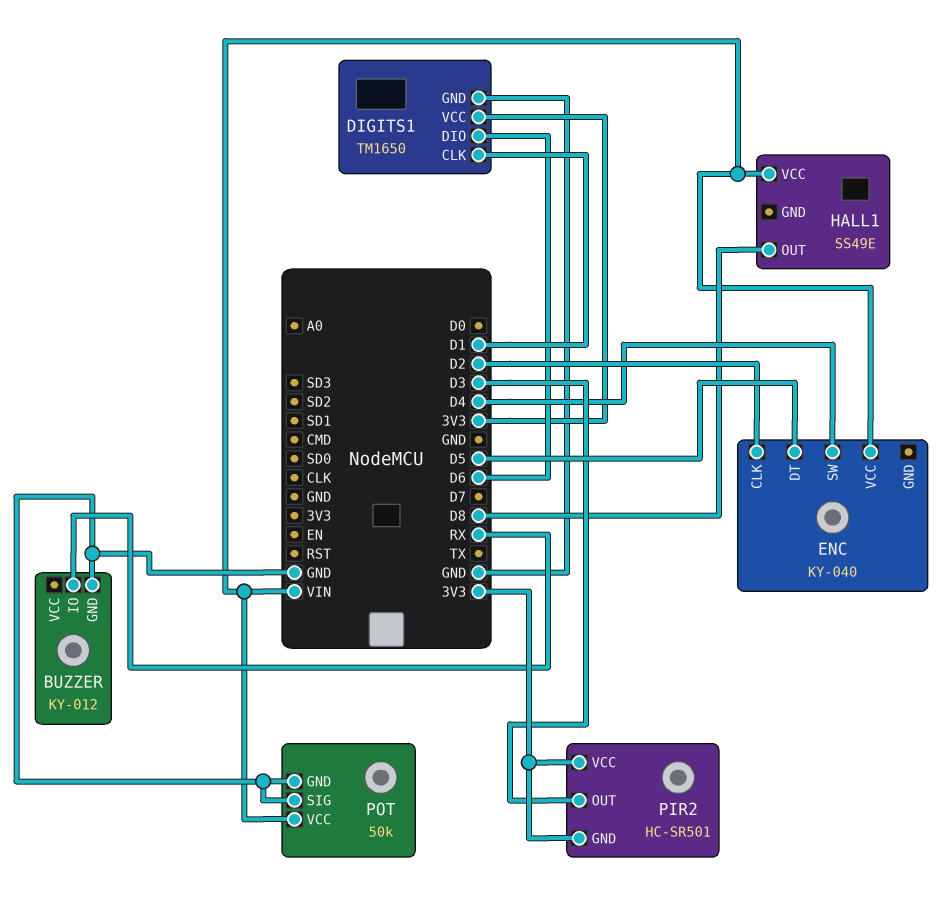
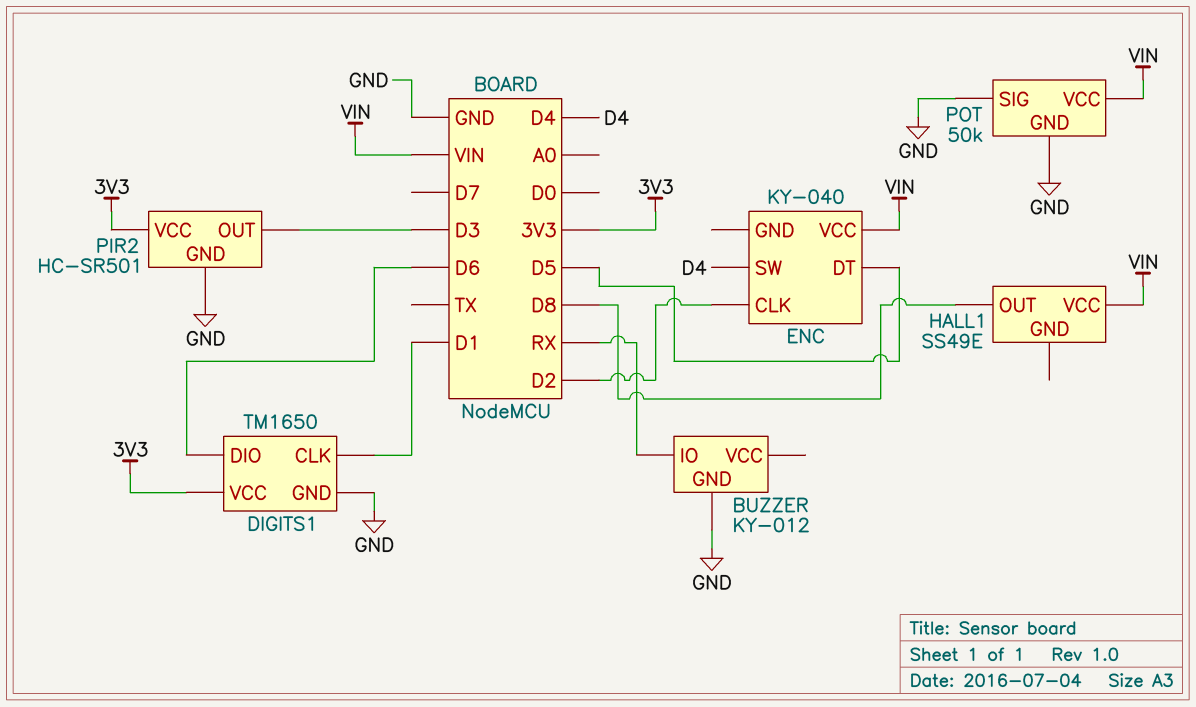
PIR2 pin GND: 3V3 -> GND

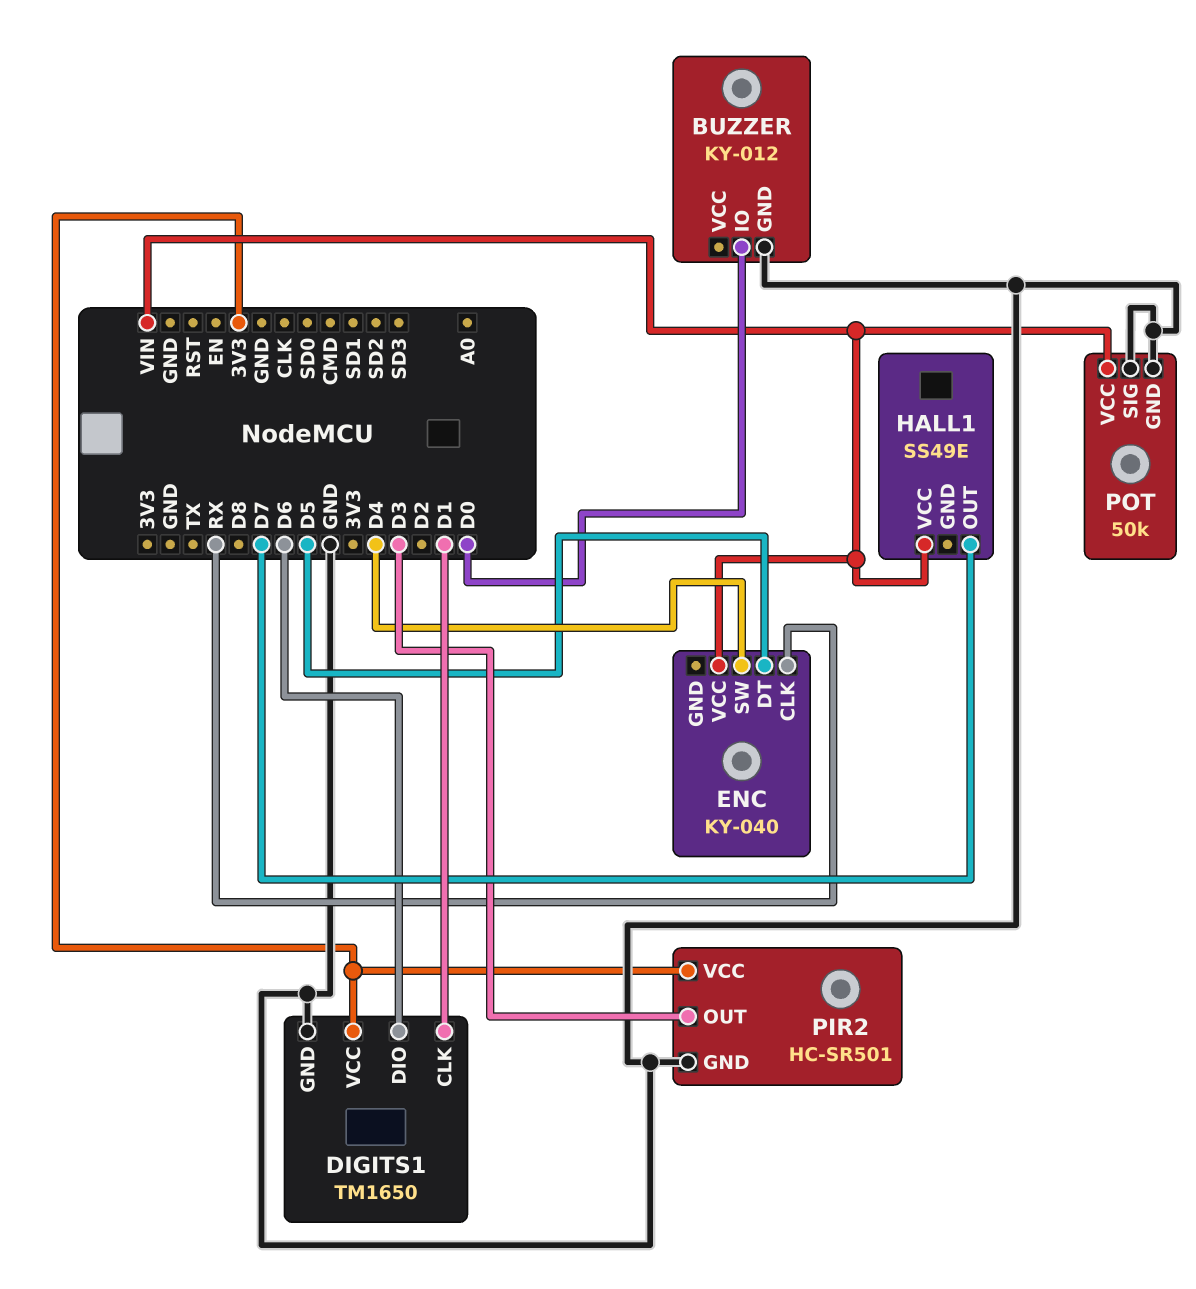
BUZZER pin IO: RX -> D0
ENC pin CLK: D2 -> RX
HALL1 pin OUT: D8 -> D7

